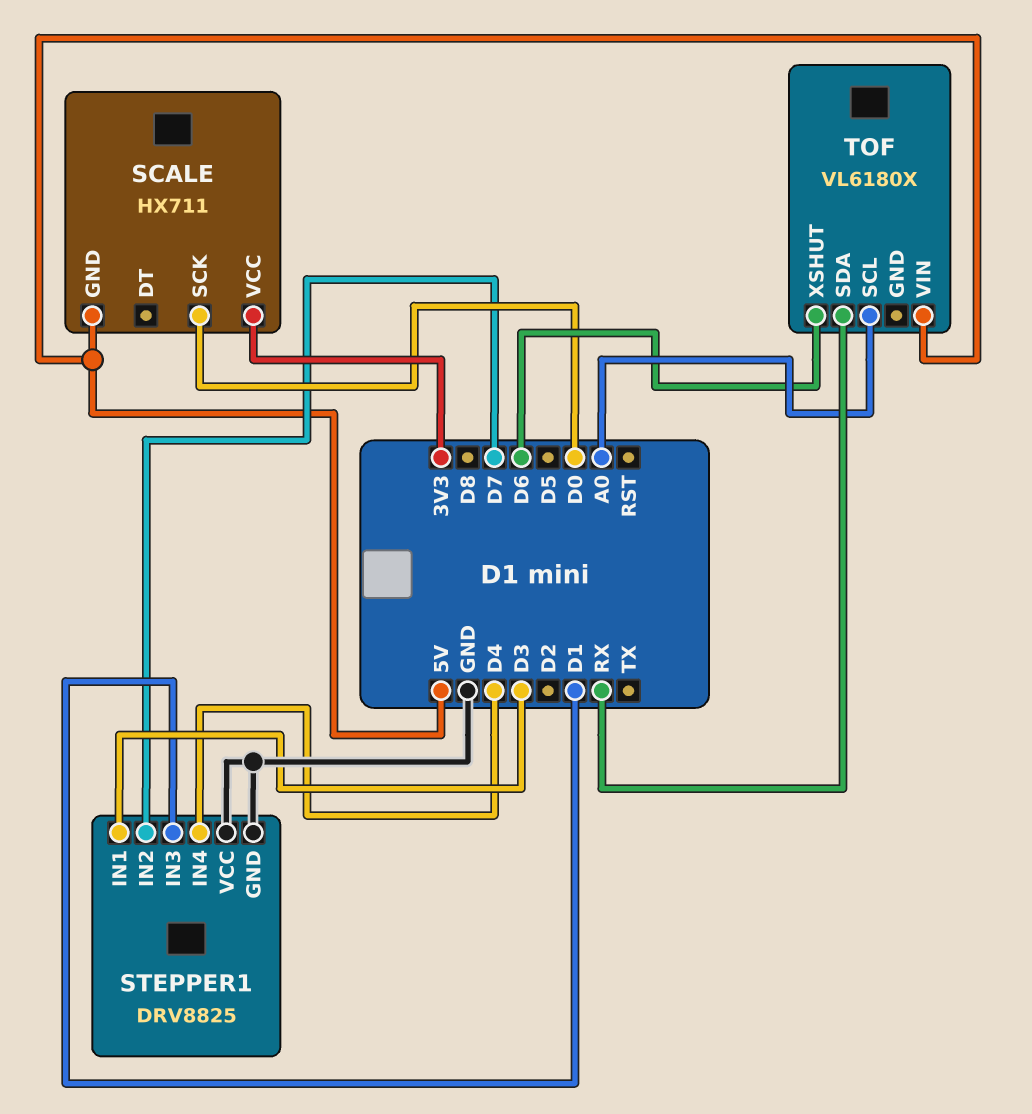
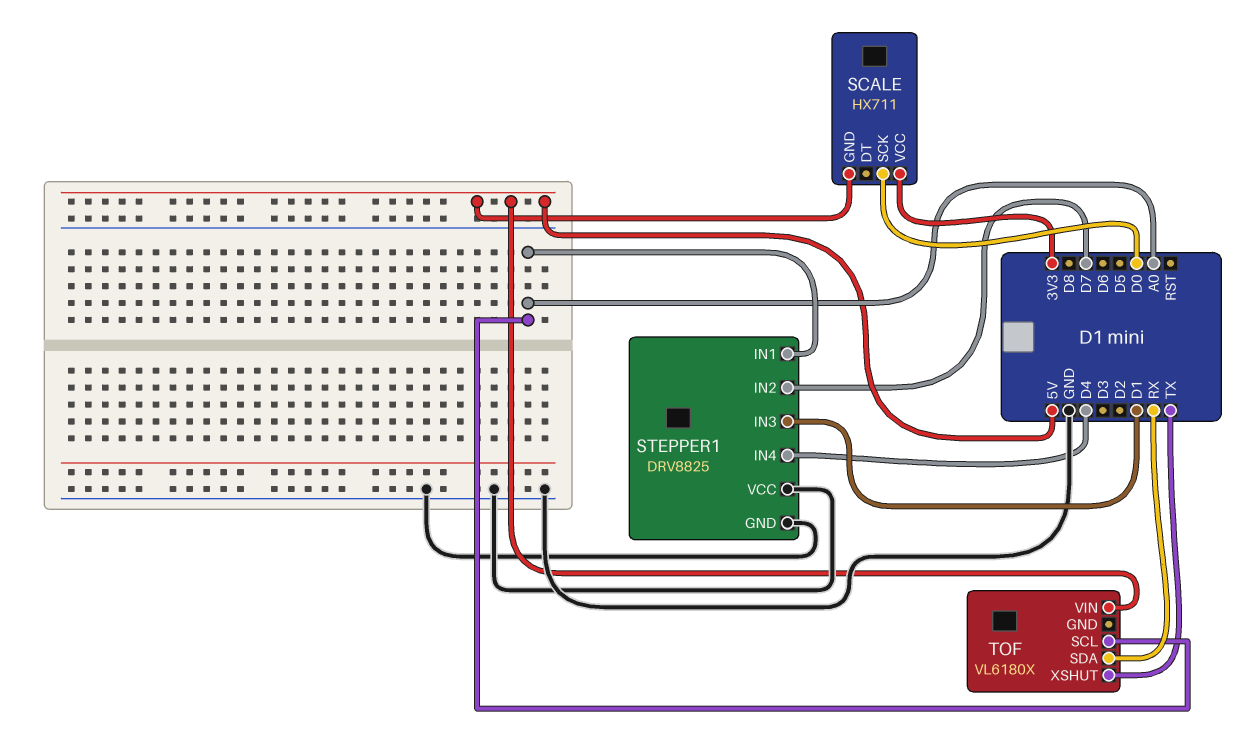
STEPPER1 pin IN1: D3 -> A0
TOF pin XSHUT: D6 -> TX

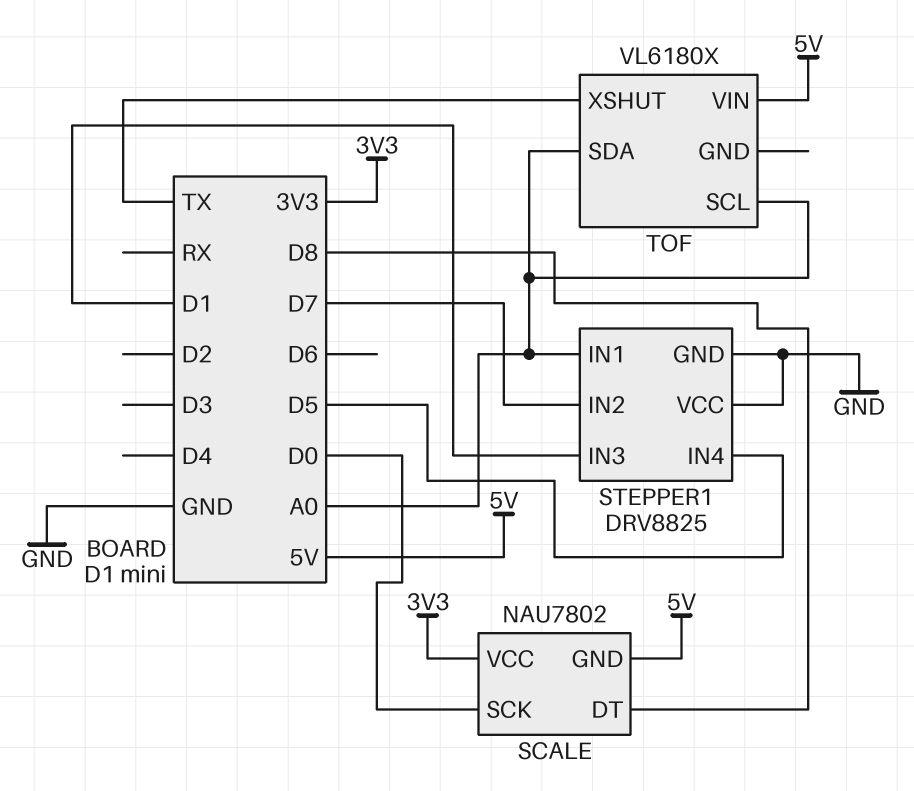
SCALE: HX711 -> NAU7802
SCALE pin DT: none -> D8
STEPPER1 pin IN4: D4 -> D5
TOF pin SDA: RX -> A0

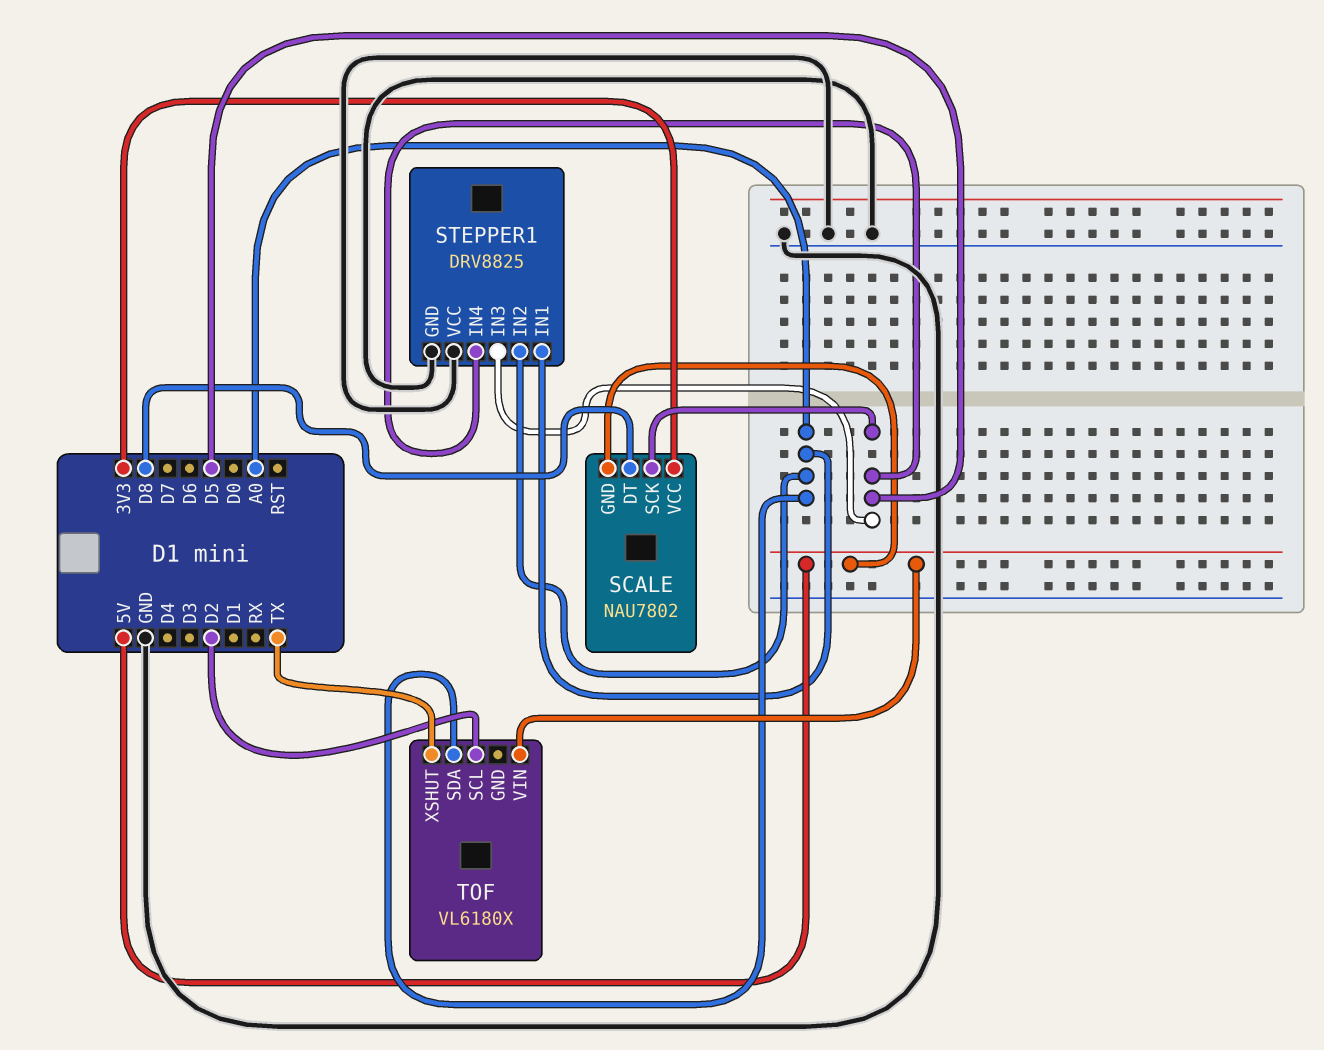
SCALE pin SCK: D0 -> D5
STEPPER1 pin IN2: D7 -> A0
STEPPER1 pin IN3: D1 -> D5
TOF pin SCL: A0 -> D2

